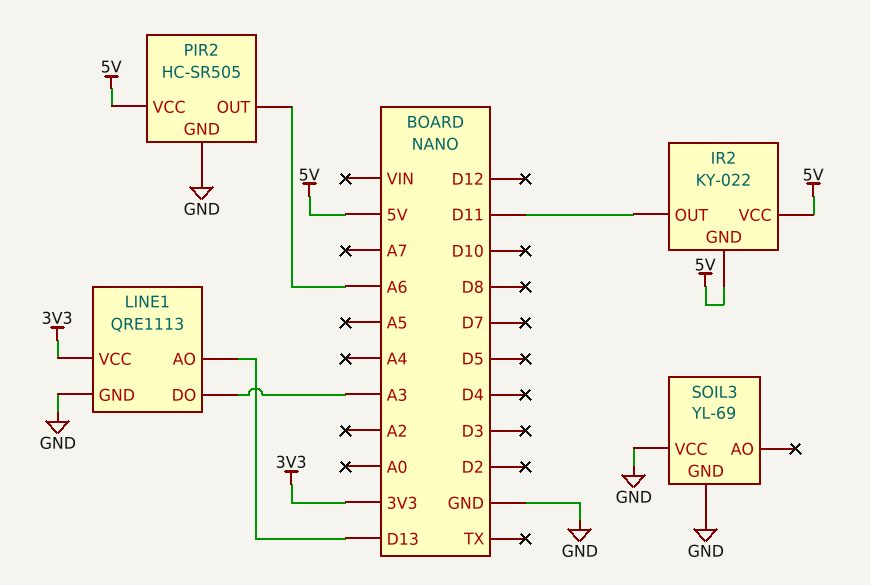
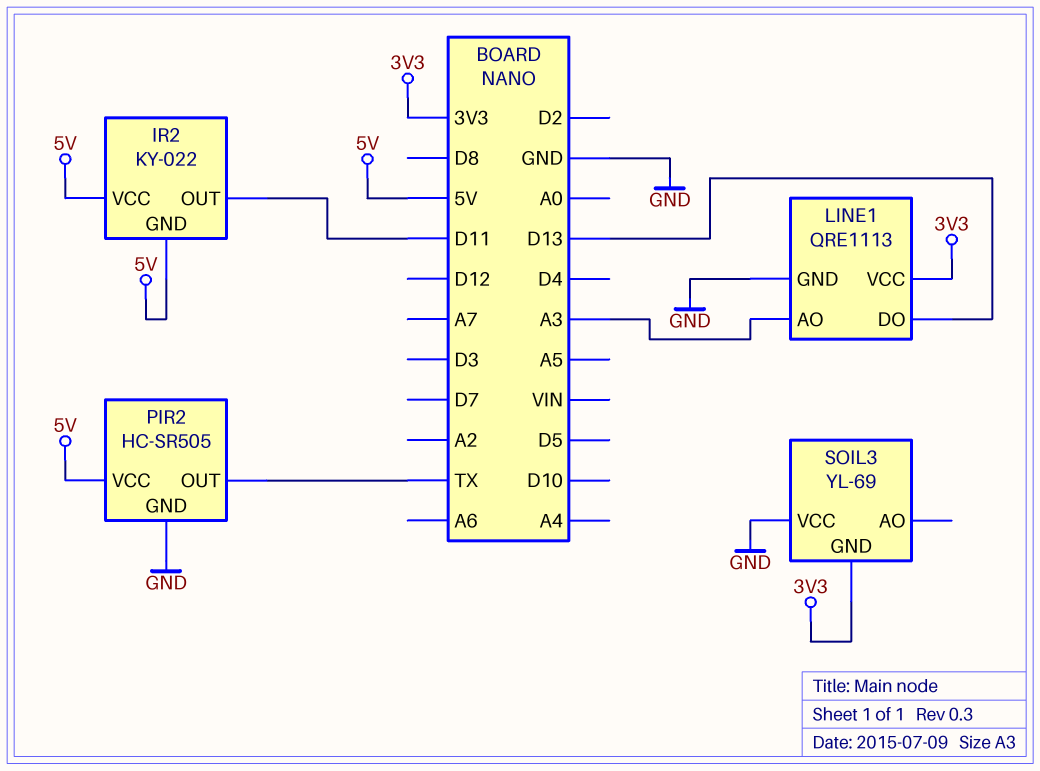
LINE1 pin AO: D13 -> A3
LINE1 pin DO: A3 -> D13
PIR2 pin OUT: A6 -> TX
SOIL3 pin GND: GND -> 3V3

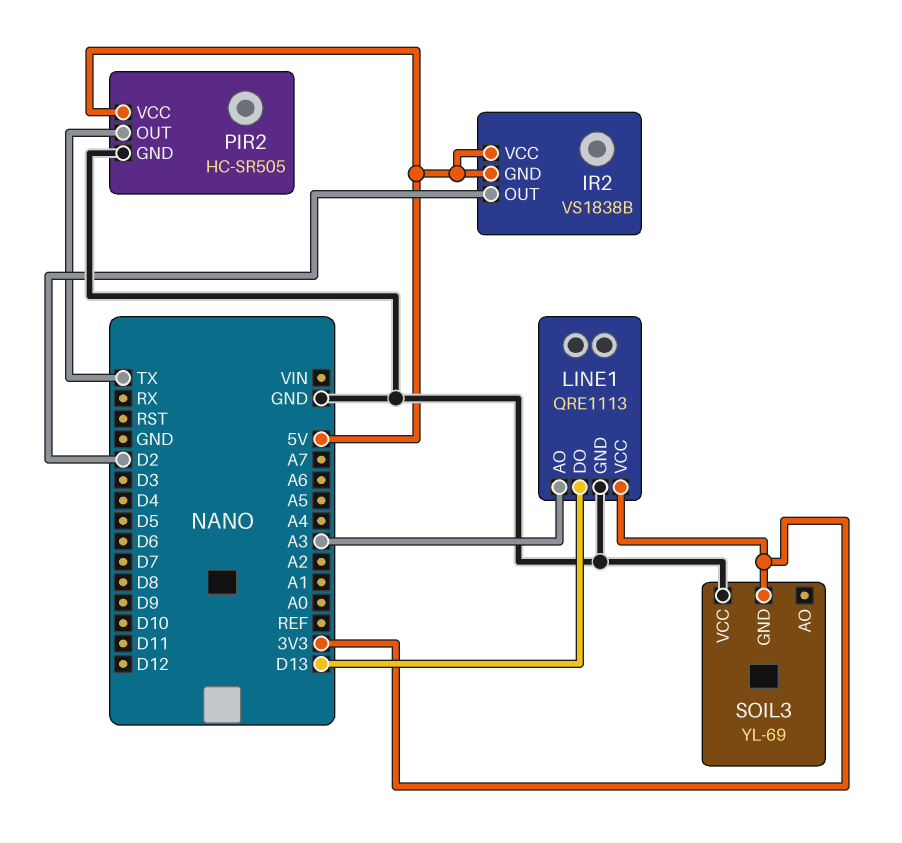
IR2: KY-022 -> VS1838B
IR2 pin OUT: D11 -> D2

